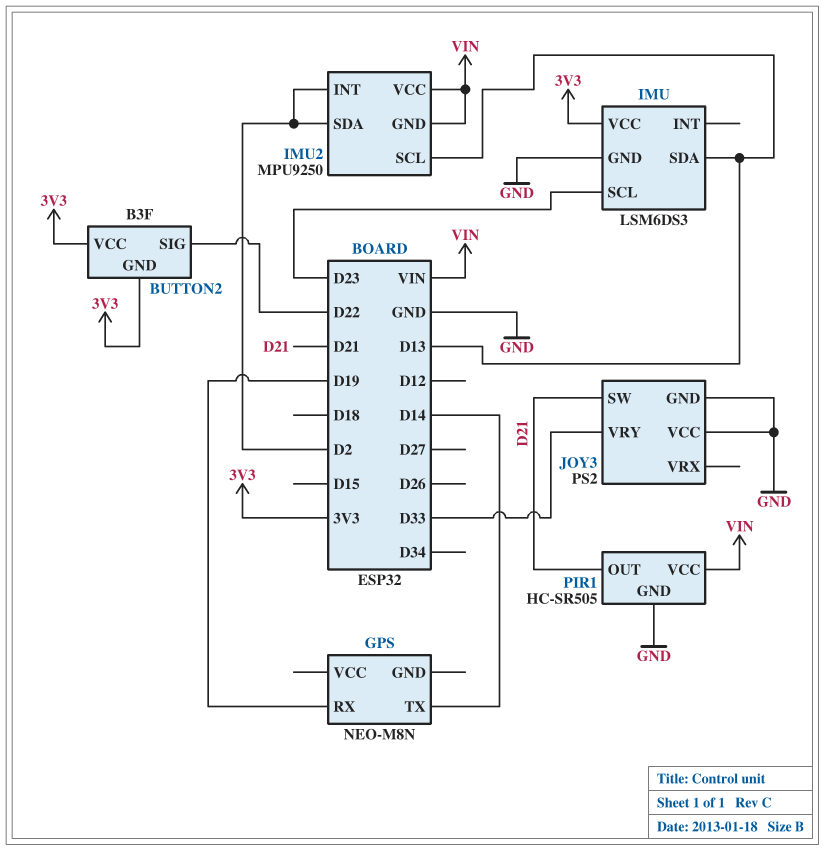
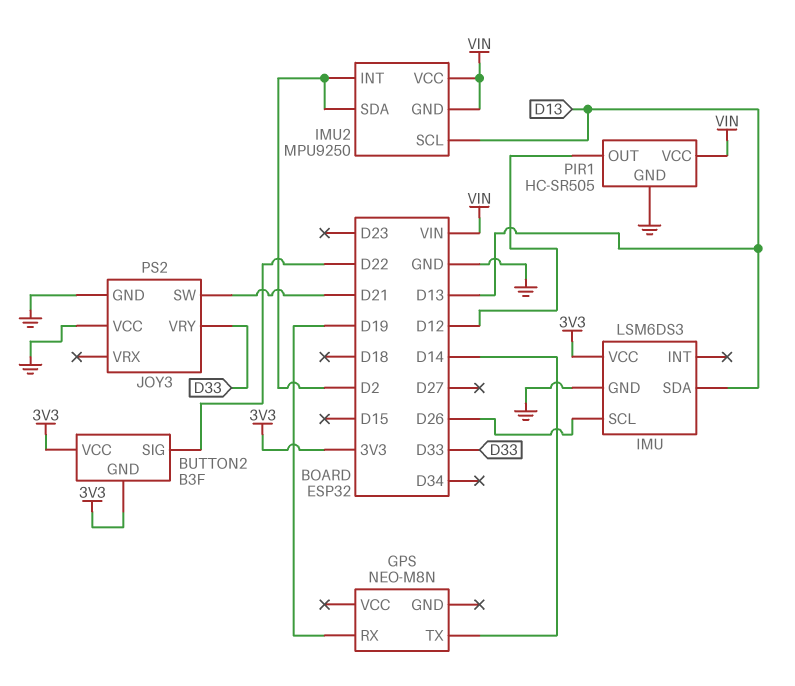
IMU pin SCL: D23 -> D26
PIR1 pin OUT: D21 -> D12

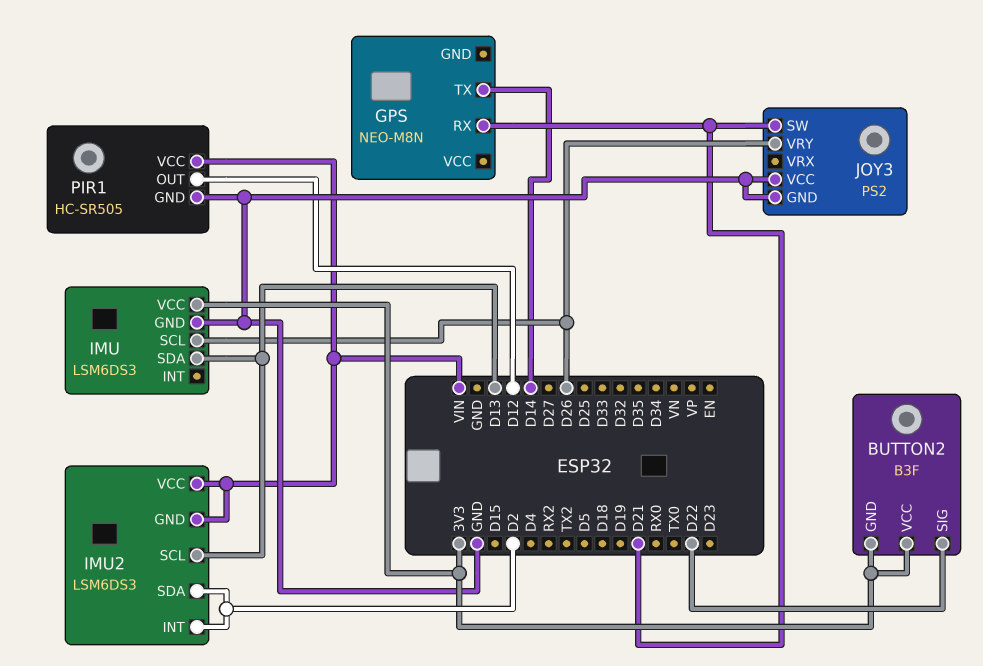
GPS pin RX: D19 -> D21
IMU2: MPU9250 -> LSM6DS3
JOY3 pin VRY: D33 -> D26

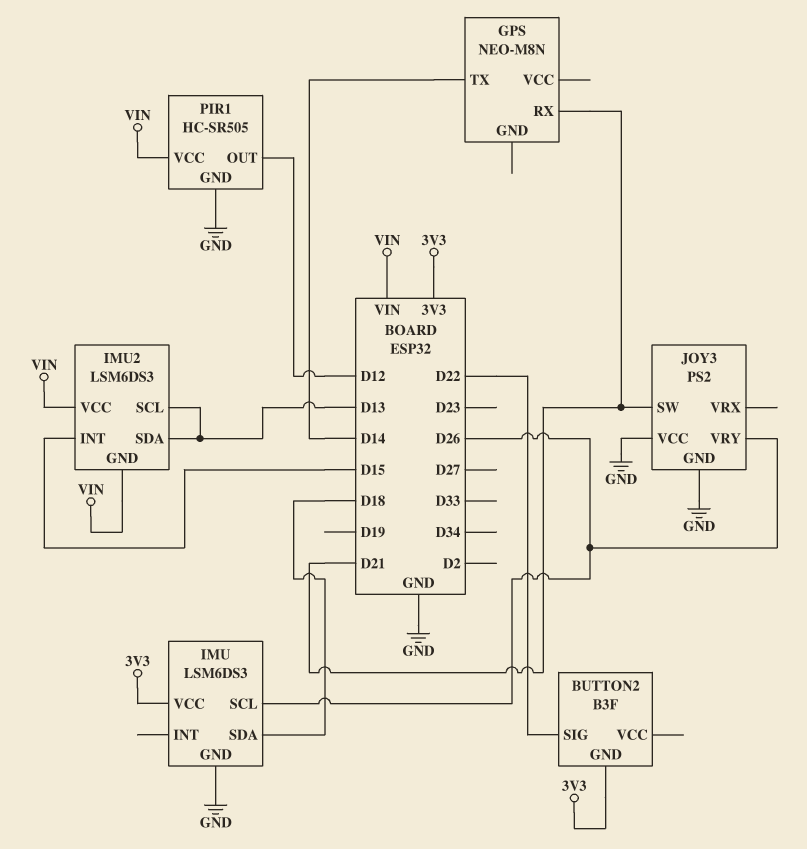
BUTTON2 pin VCC: 3V3 -> none
IMU pin SDA: D13 -> D18
IMU2 pin INT: D2 -> D15
IMU2 pin SDA: D2 -> D13

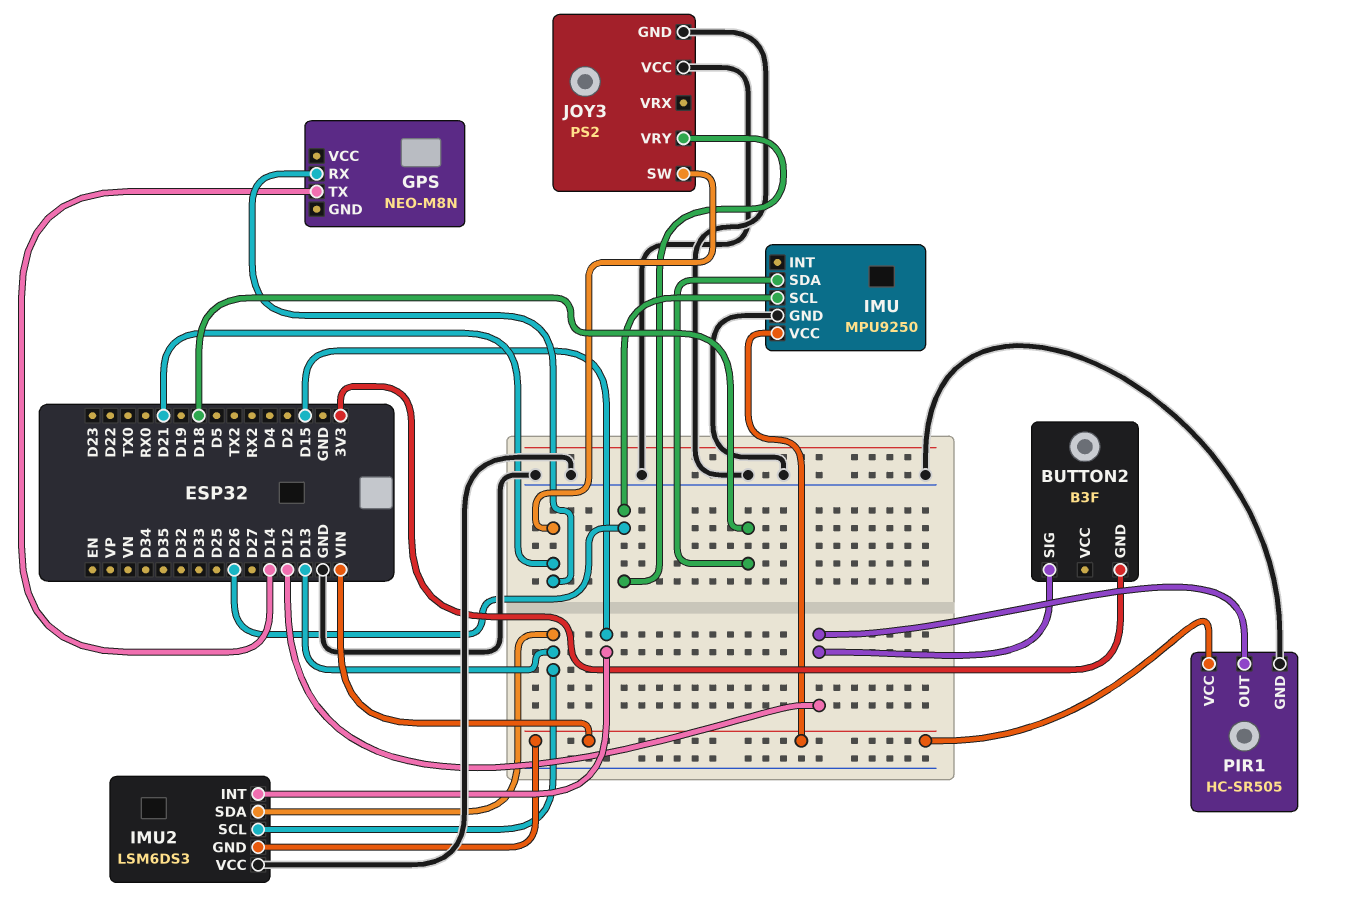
BUTTON2 pin SIG: D22 -> D12
IMU: LSM6DS3 -> MPU9250
IMU pin VCC: 3V3 -> VIN
IMU2 pin VCC: VIN -> GND

